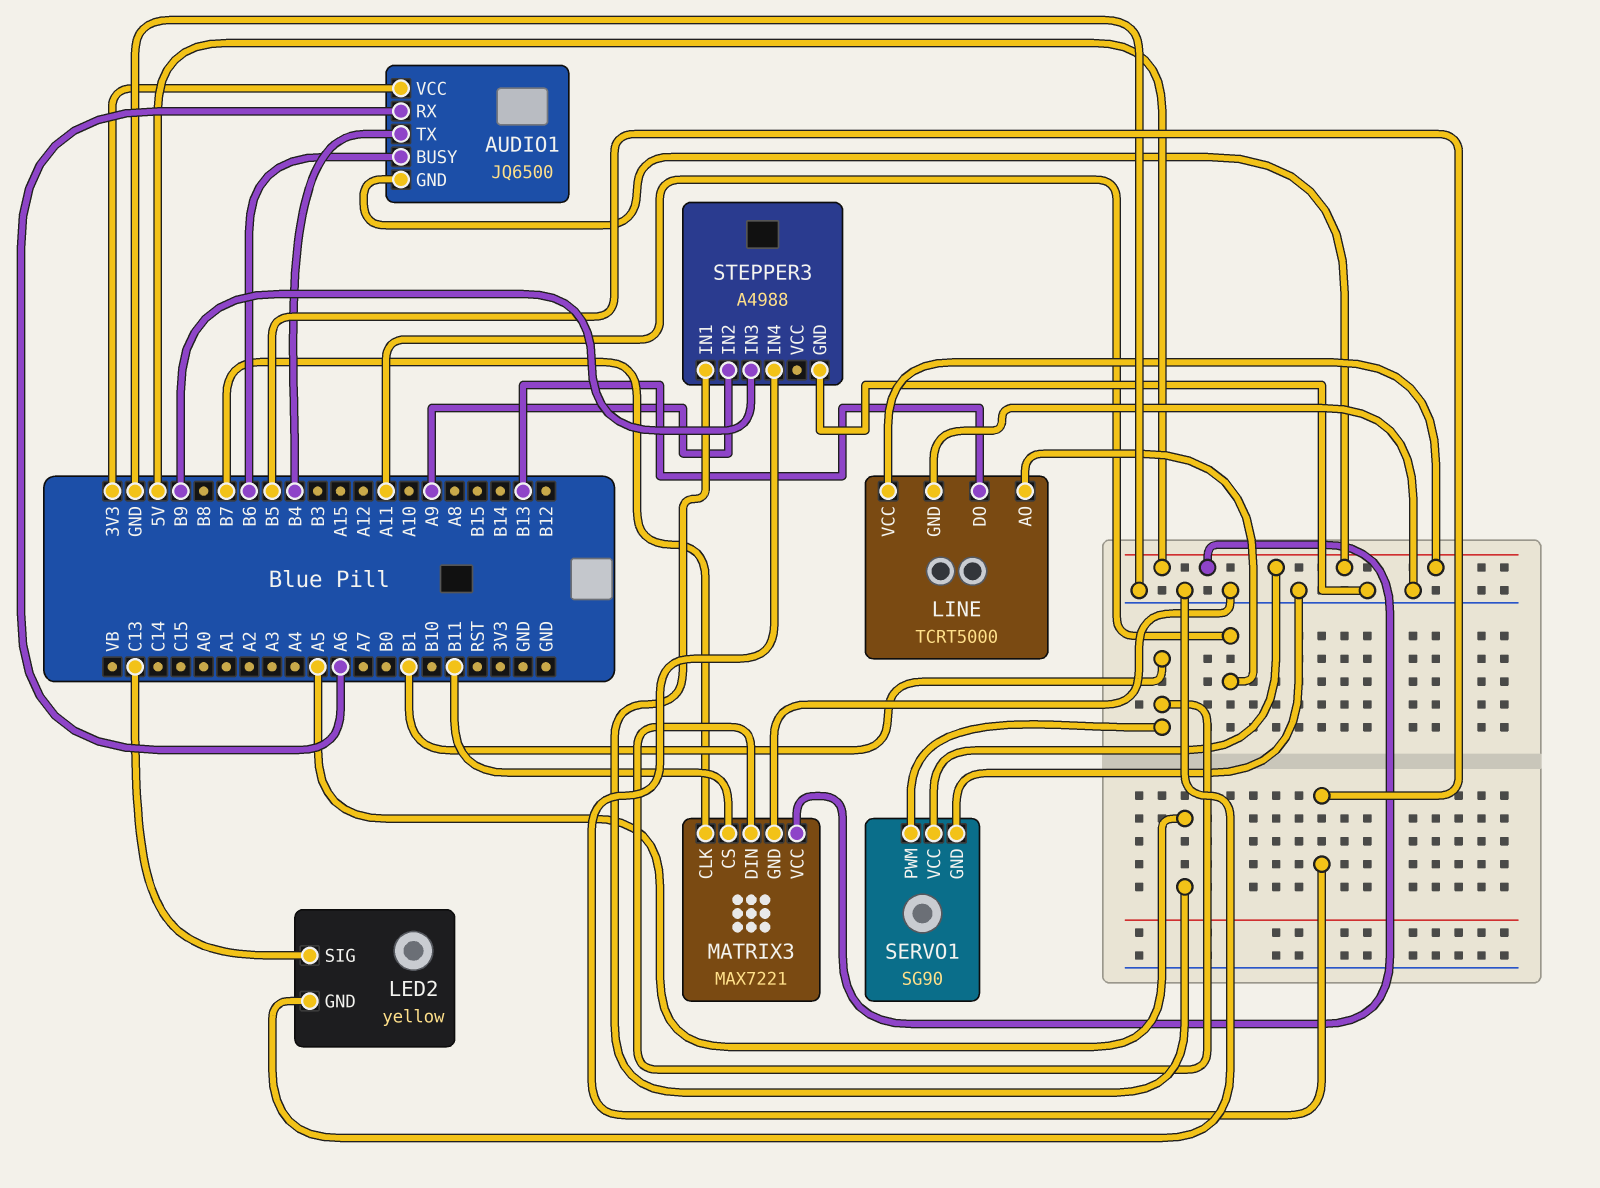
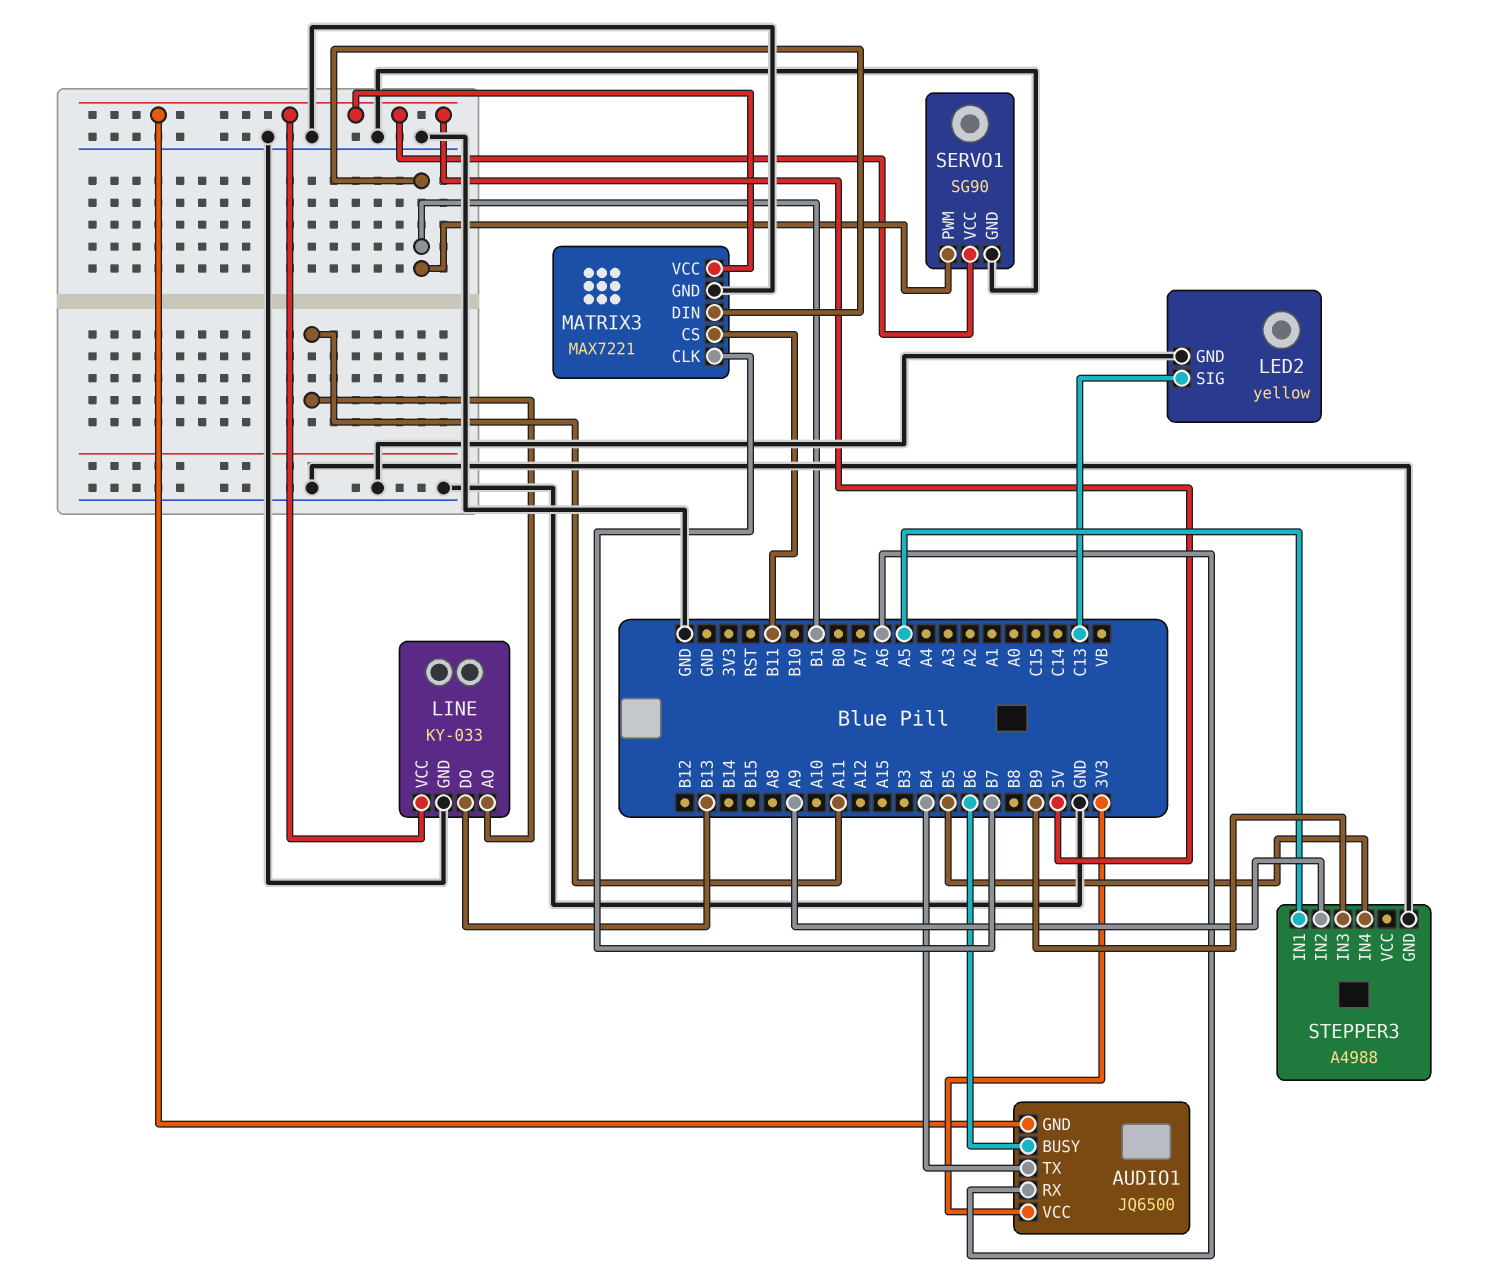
LINE: TCRT5000 -> KY-033

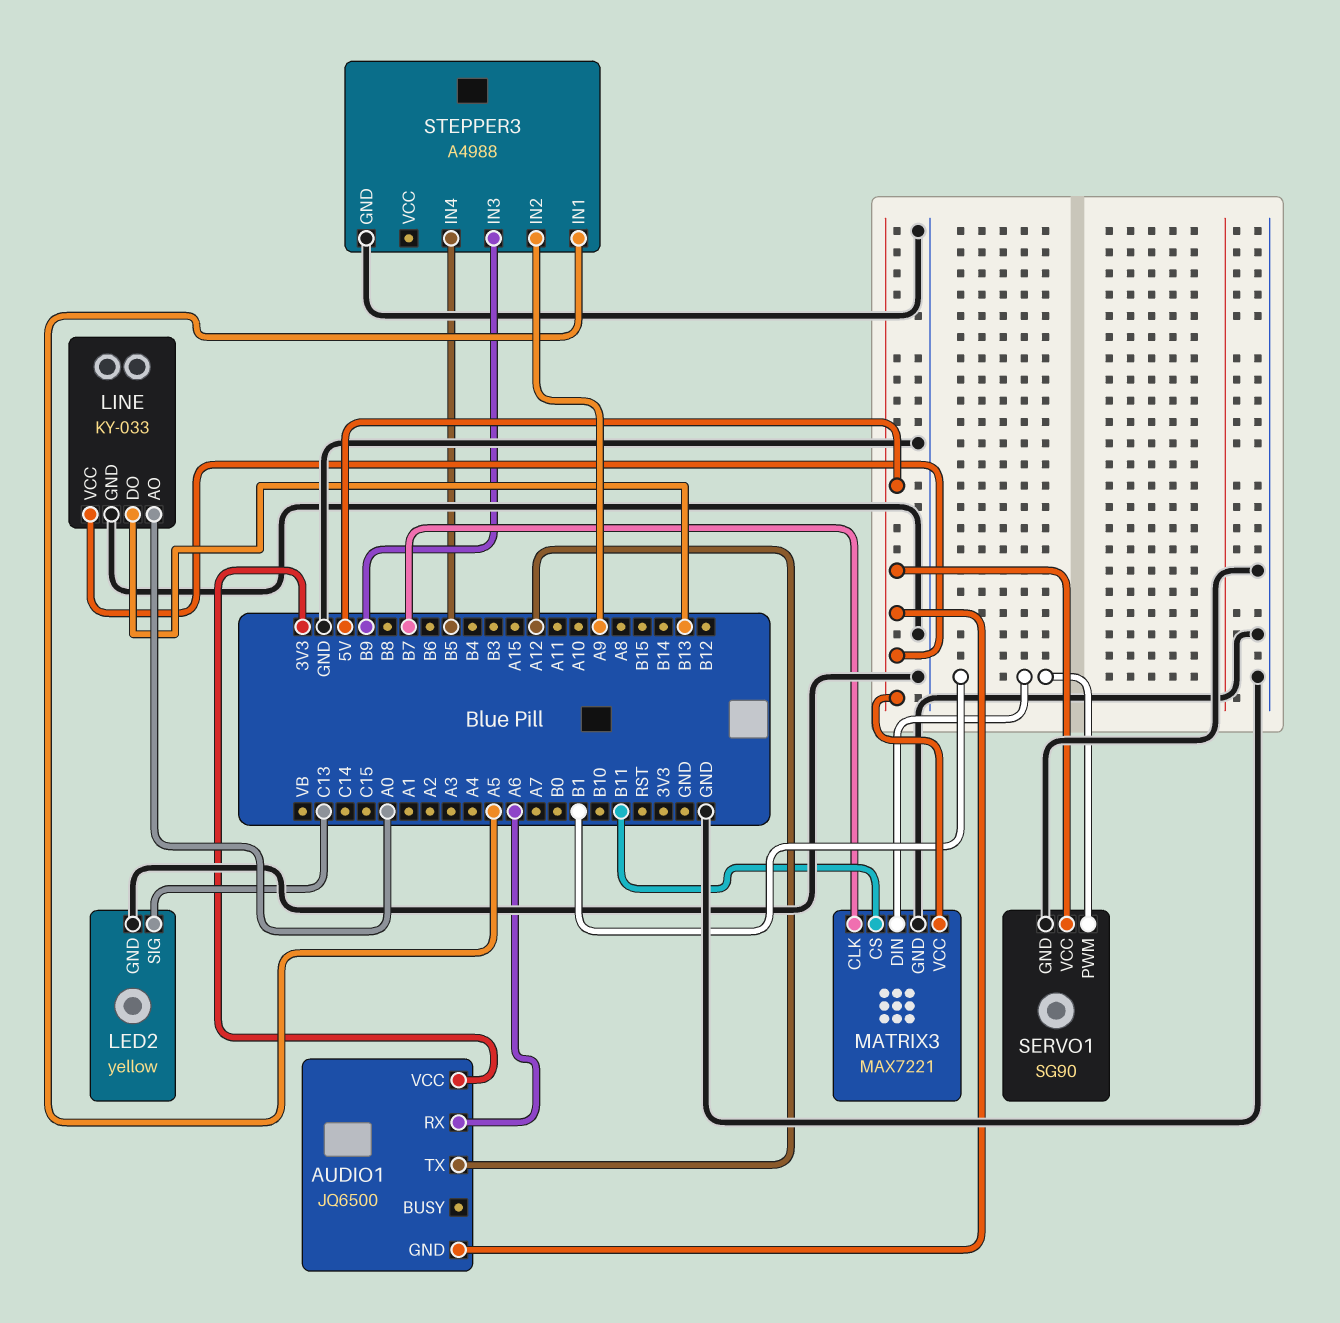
AUDIO1 pin BUSY: B6 -> none
AUDIO1 pin TX: B4 -> A12
LINE pin AO: A11 -> A0

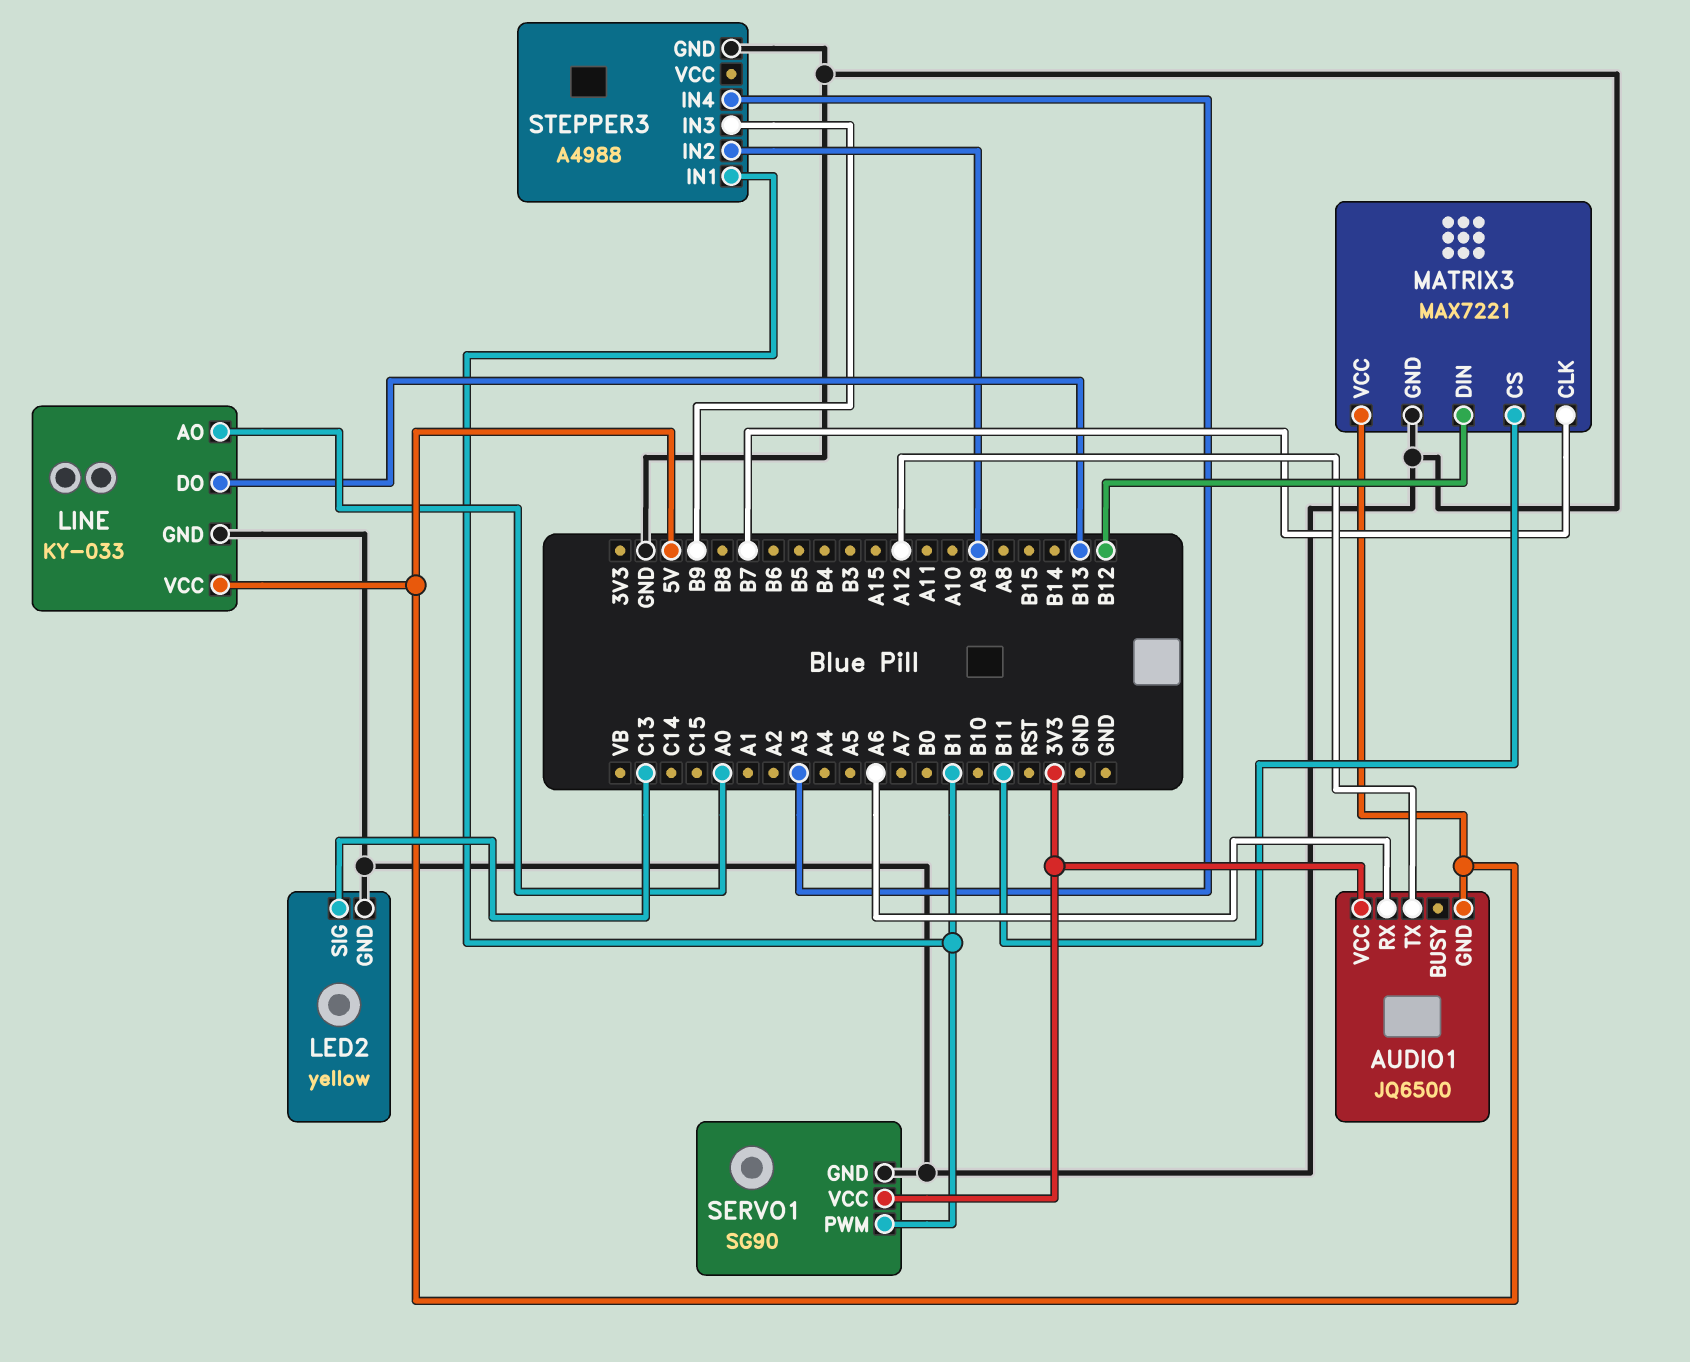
MATRIX3 pin DIN: B1 -> B12
SERVO1 pin VCC: 5V -> 3V3
STEPPER3 pin IN1: A5 -> B1
STEPPER3 pin IN4: B5 -> A3

